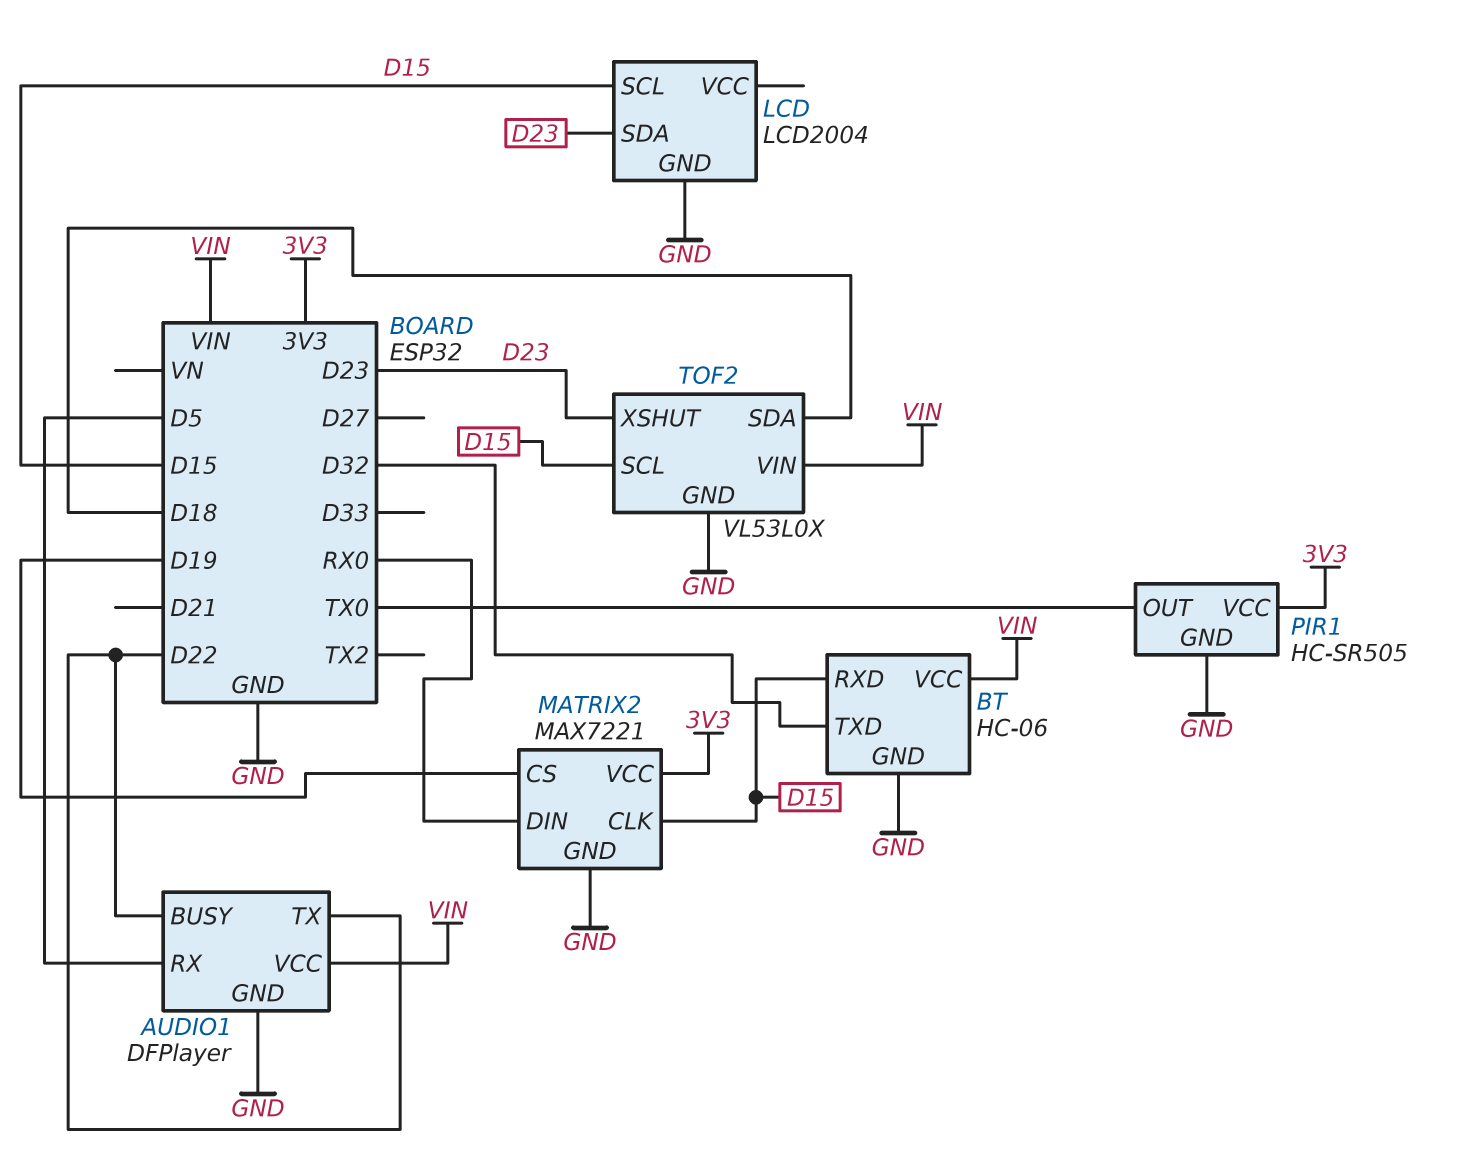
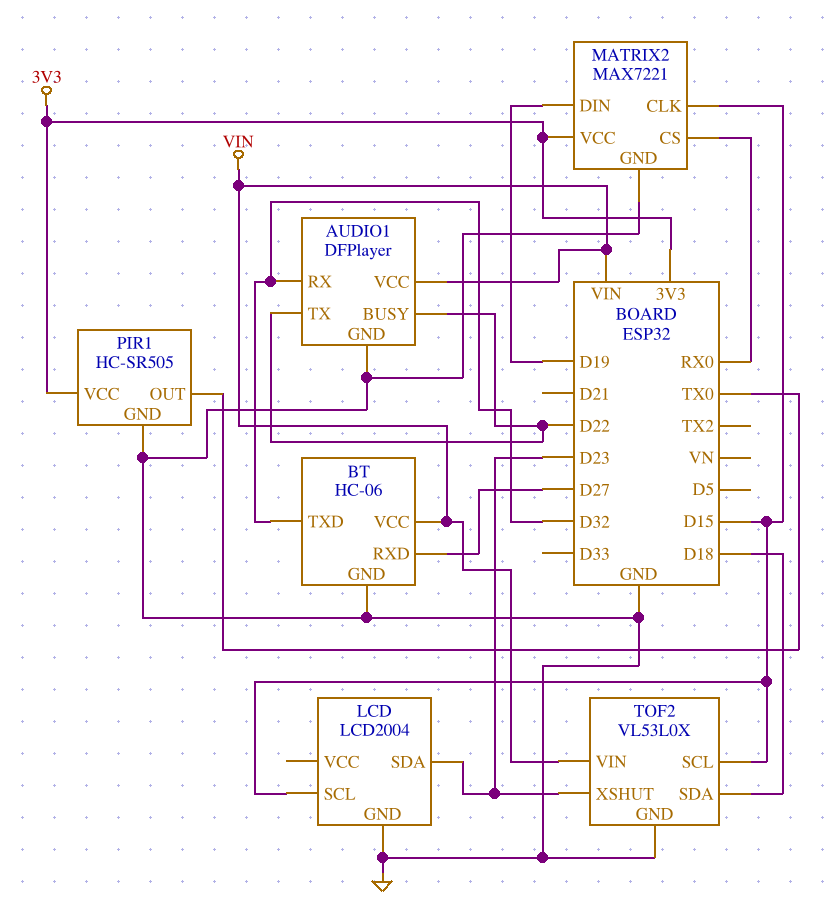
AUDIO1 pin RX: D5 -> D32
BT pin RXD: D15 -> D27
MATRIX2 pin CS: D19 -> RX0
MATRIX2 pin DIN: RX0 -> D19

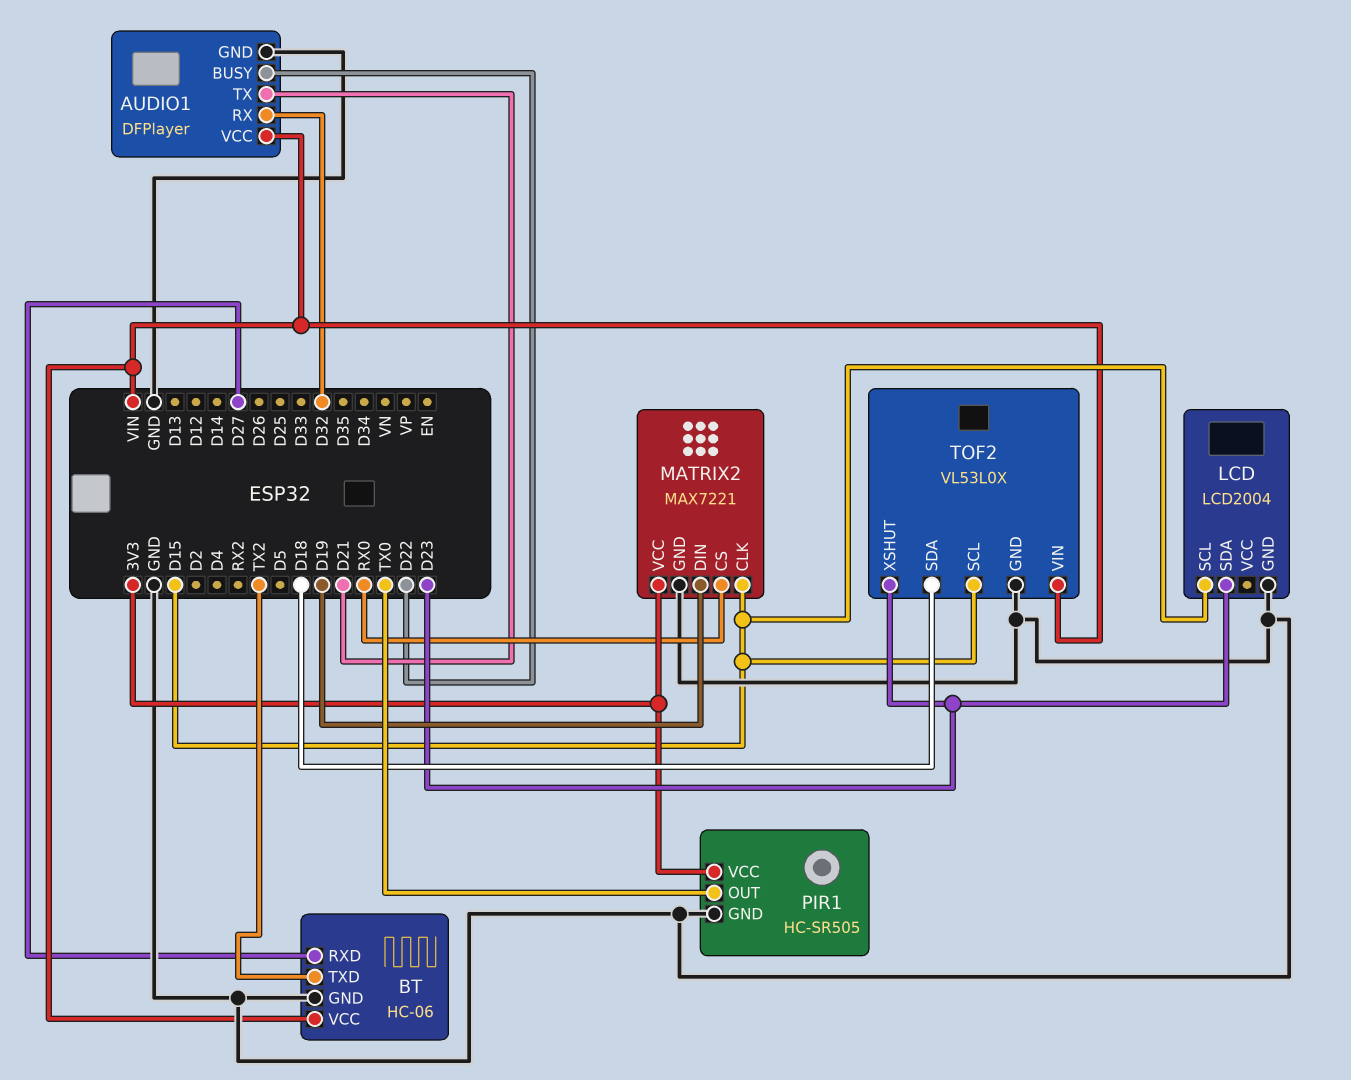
AUDIO1 pin TX: D22 -> D21
BT pin TXD: D32 -> TX2

